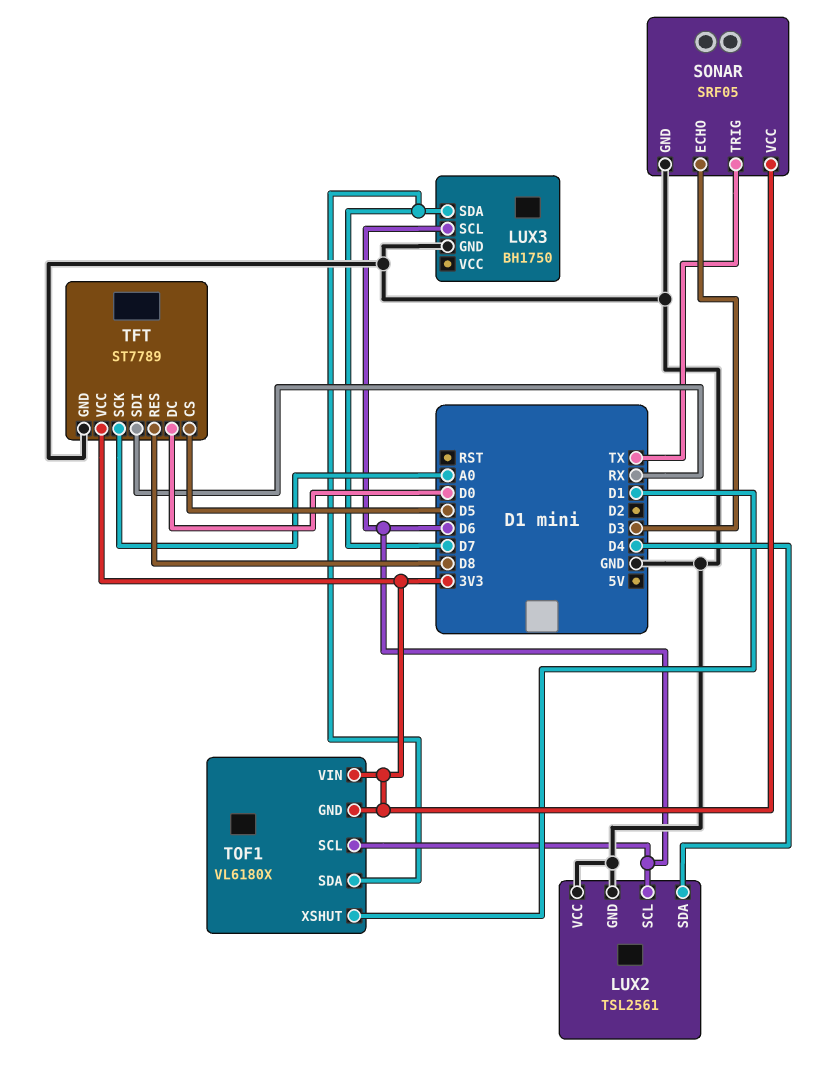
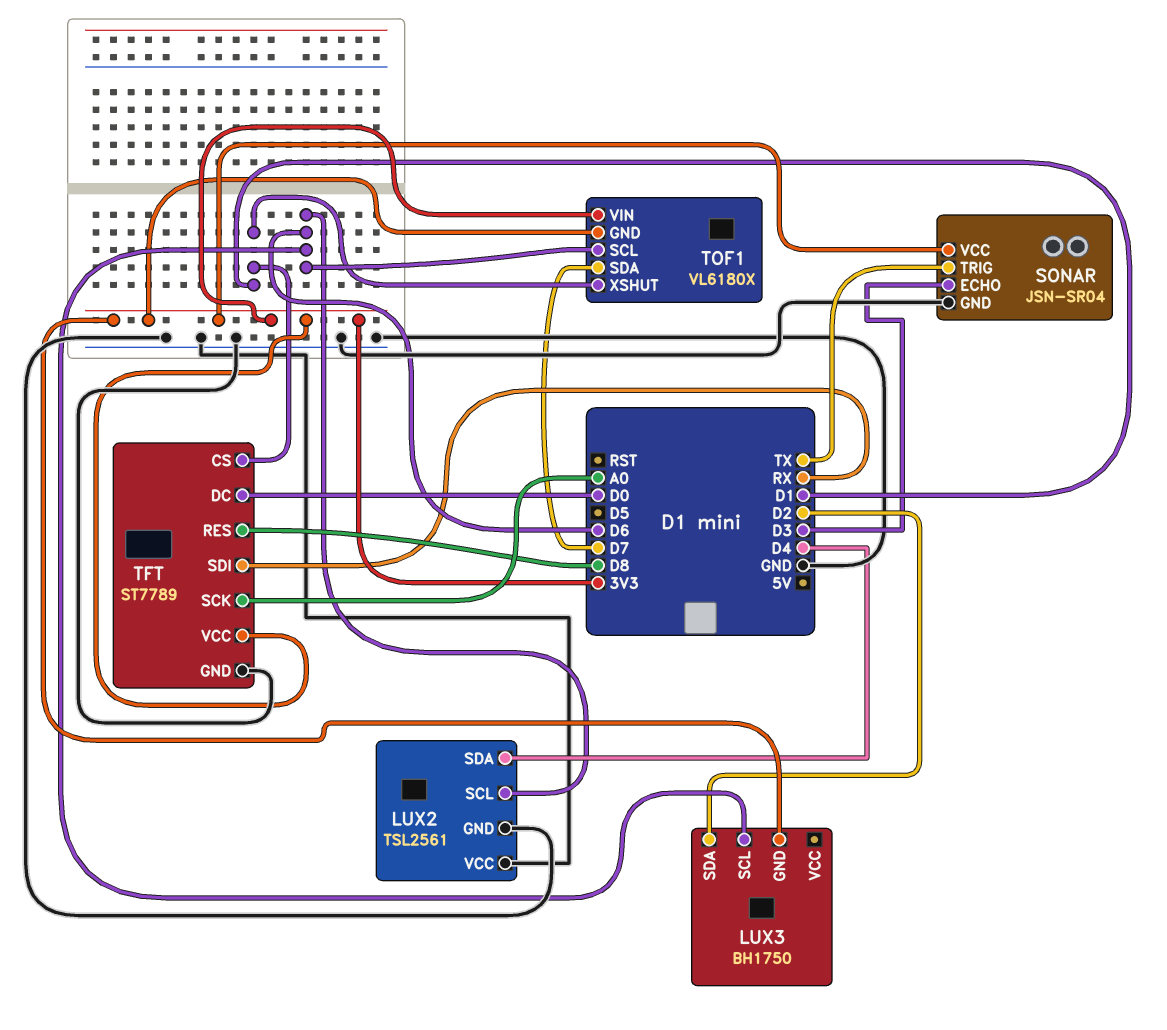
LUX3 pin GND: GND -> 3V3
LUX3 pin SDA: D7 -> D2
SONAR: SRF05 -> JSN-SR04
TFT pin CS: D5 -> D1

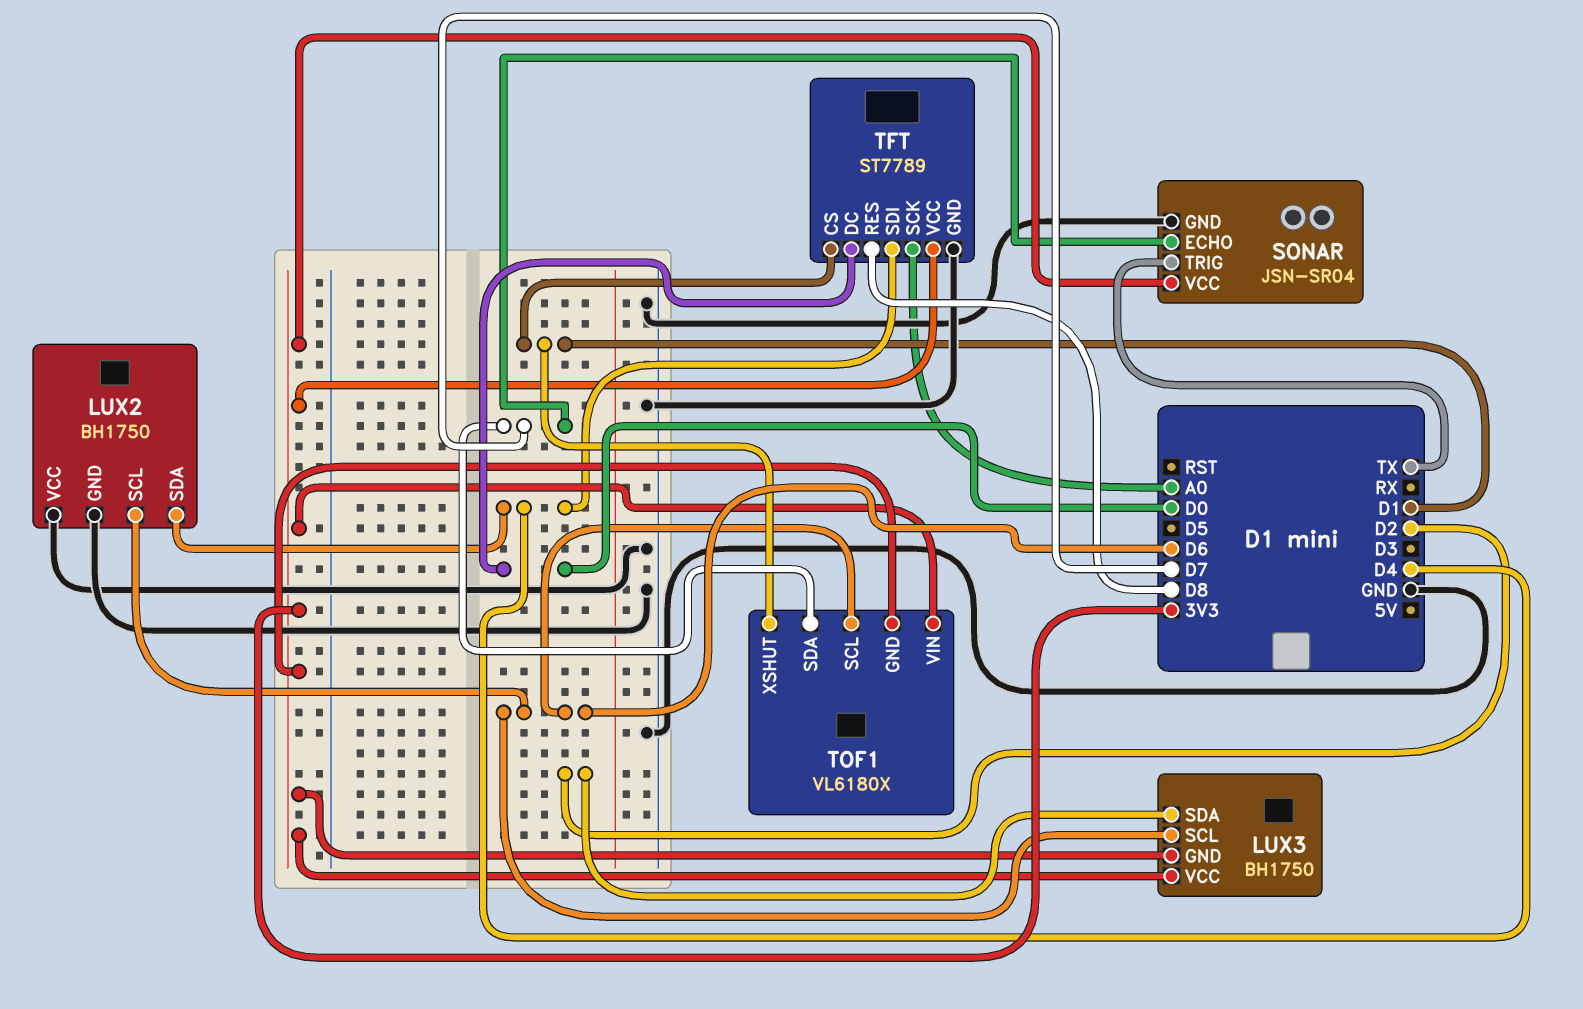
LUX2: TSL2561 -> BH1750
LUX3 pin VCC: none -> 3V3
SONAR pin ECHO: D3 -> D7
TFT pin SDI: RX -> D4

